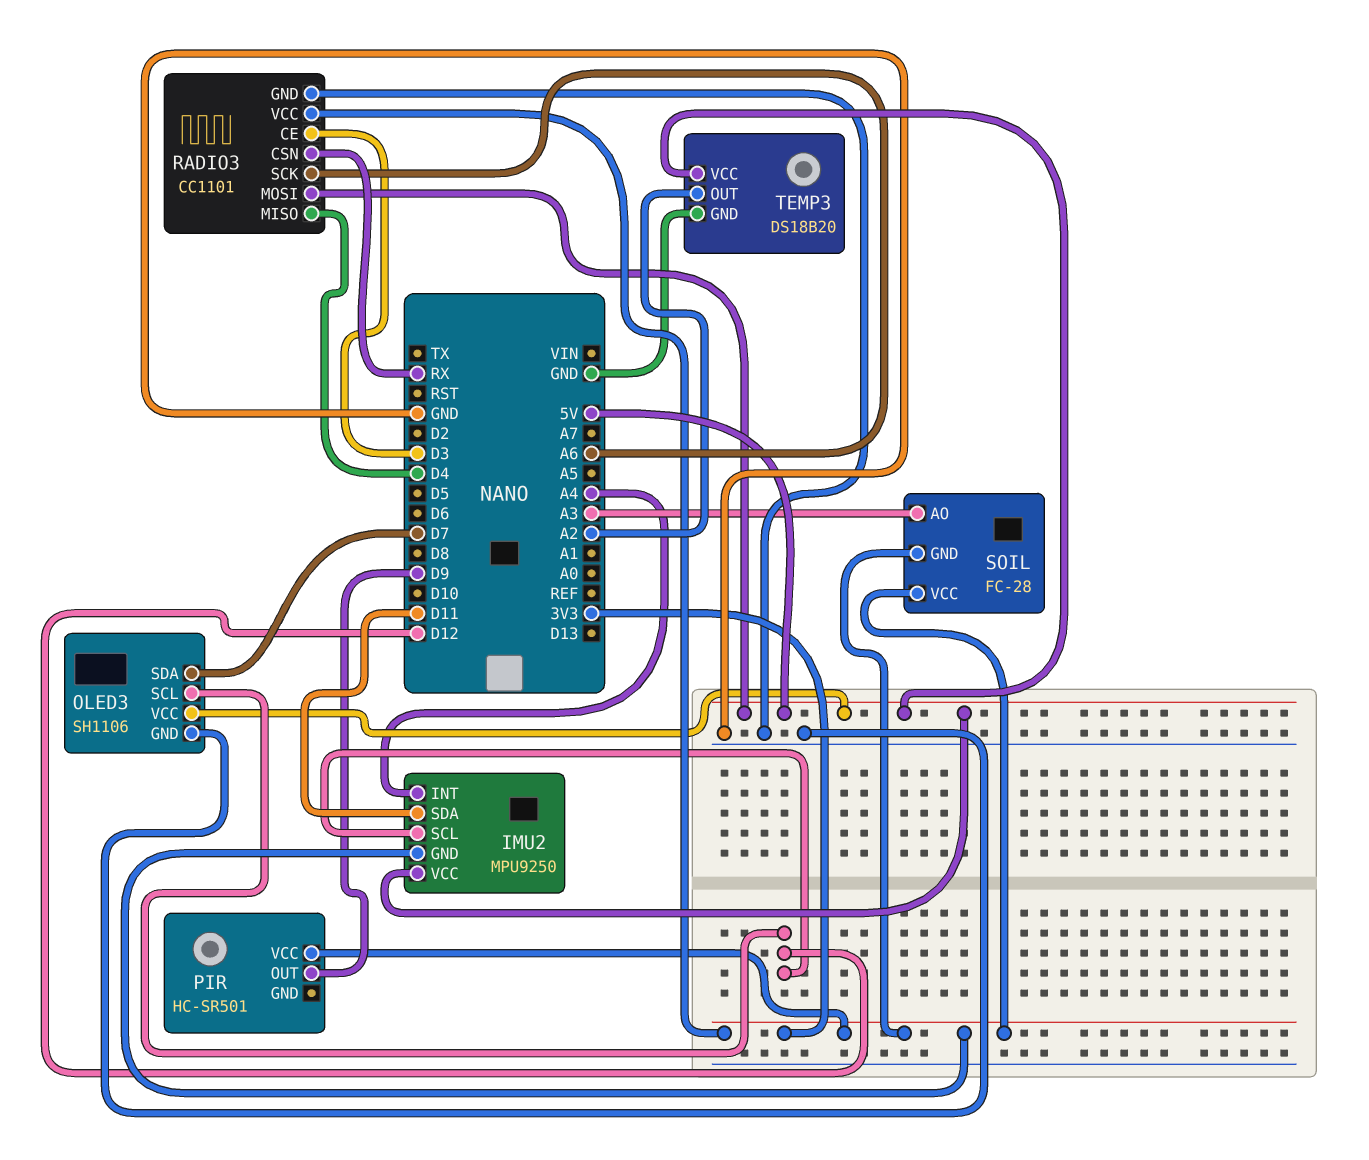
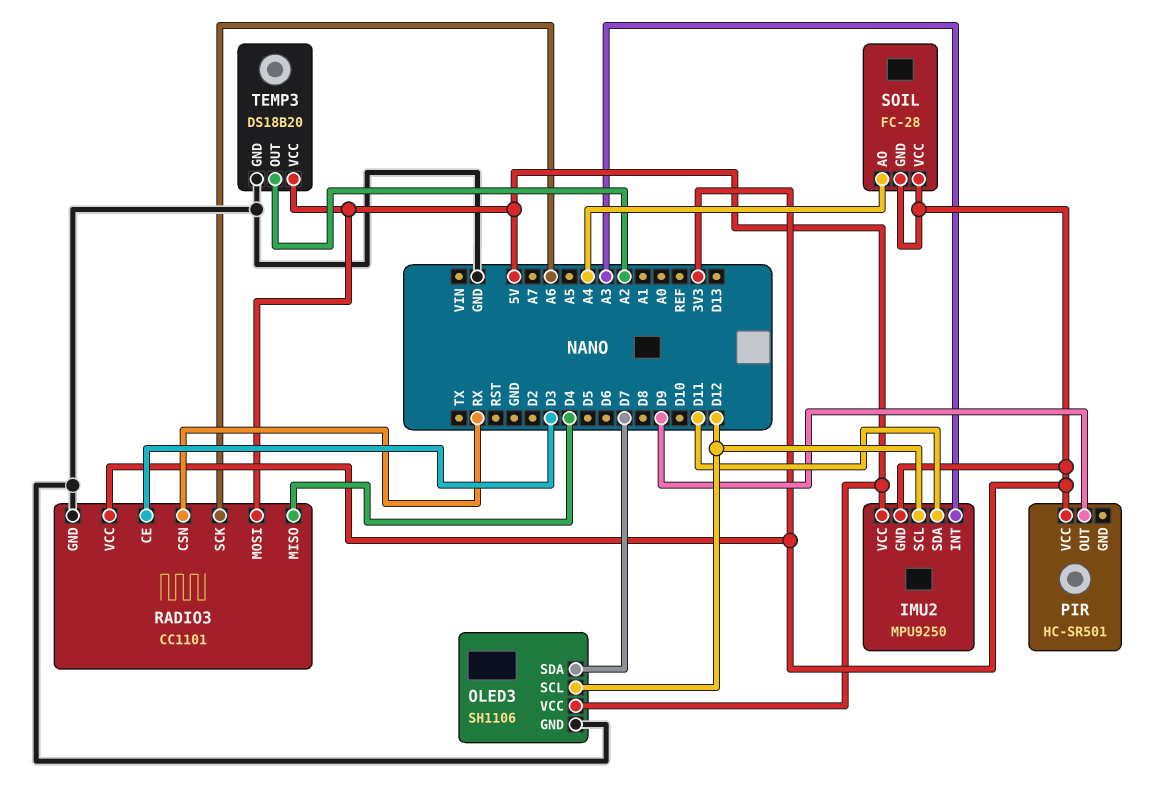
IMU2 pin INT: A4 -> A3
SOIL pin AO: A3 -> A4

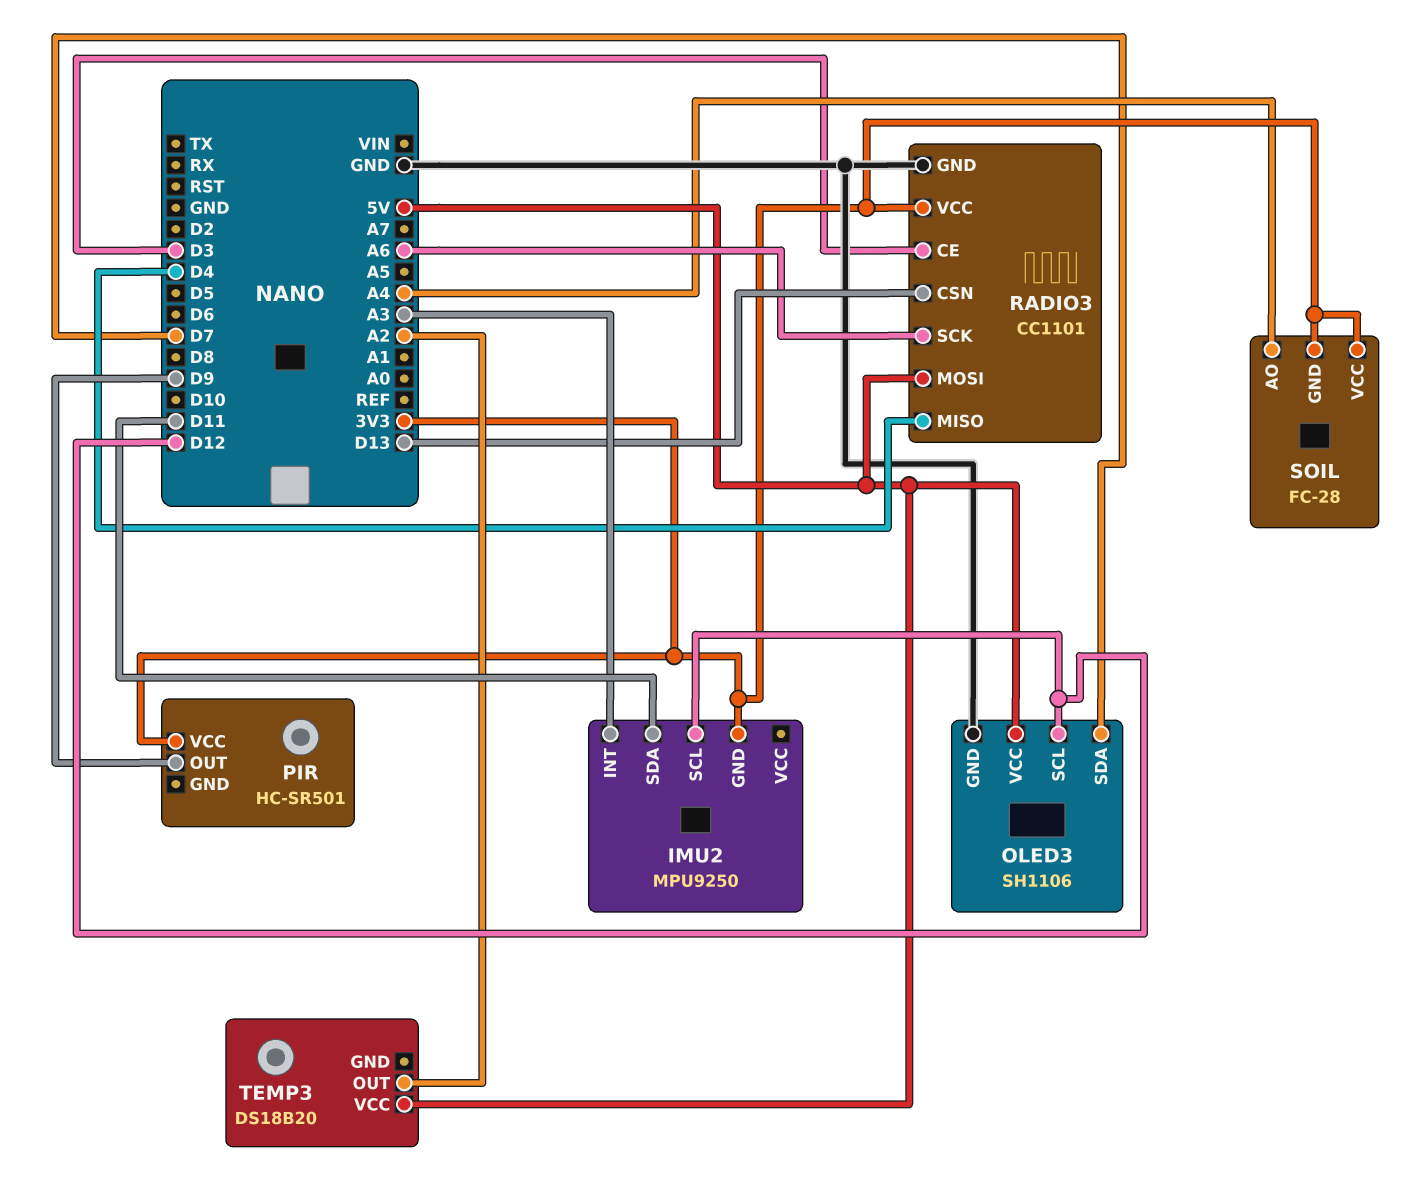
IMU2 pin VCC: 5V -> none
RADIO3 pin CSN: RX -> D13
TEMP3 pin GND: GND -> none

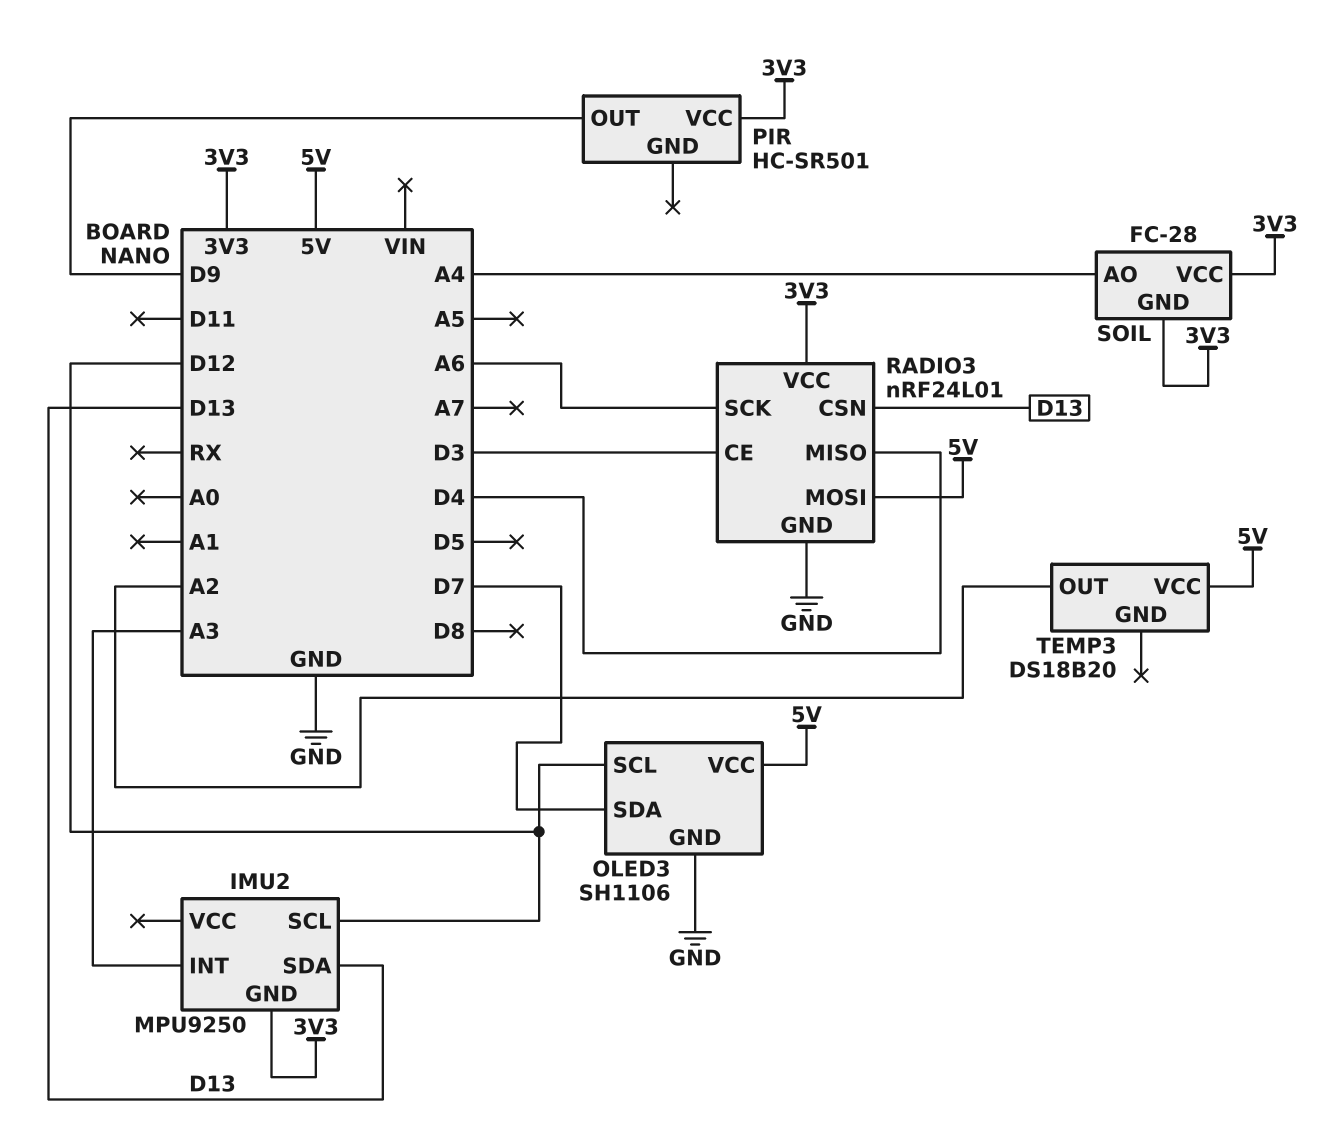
IMU2 pin SDA: D11 -> D13
RADIO3: CC1101 -> nRF24L01

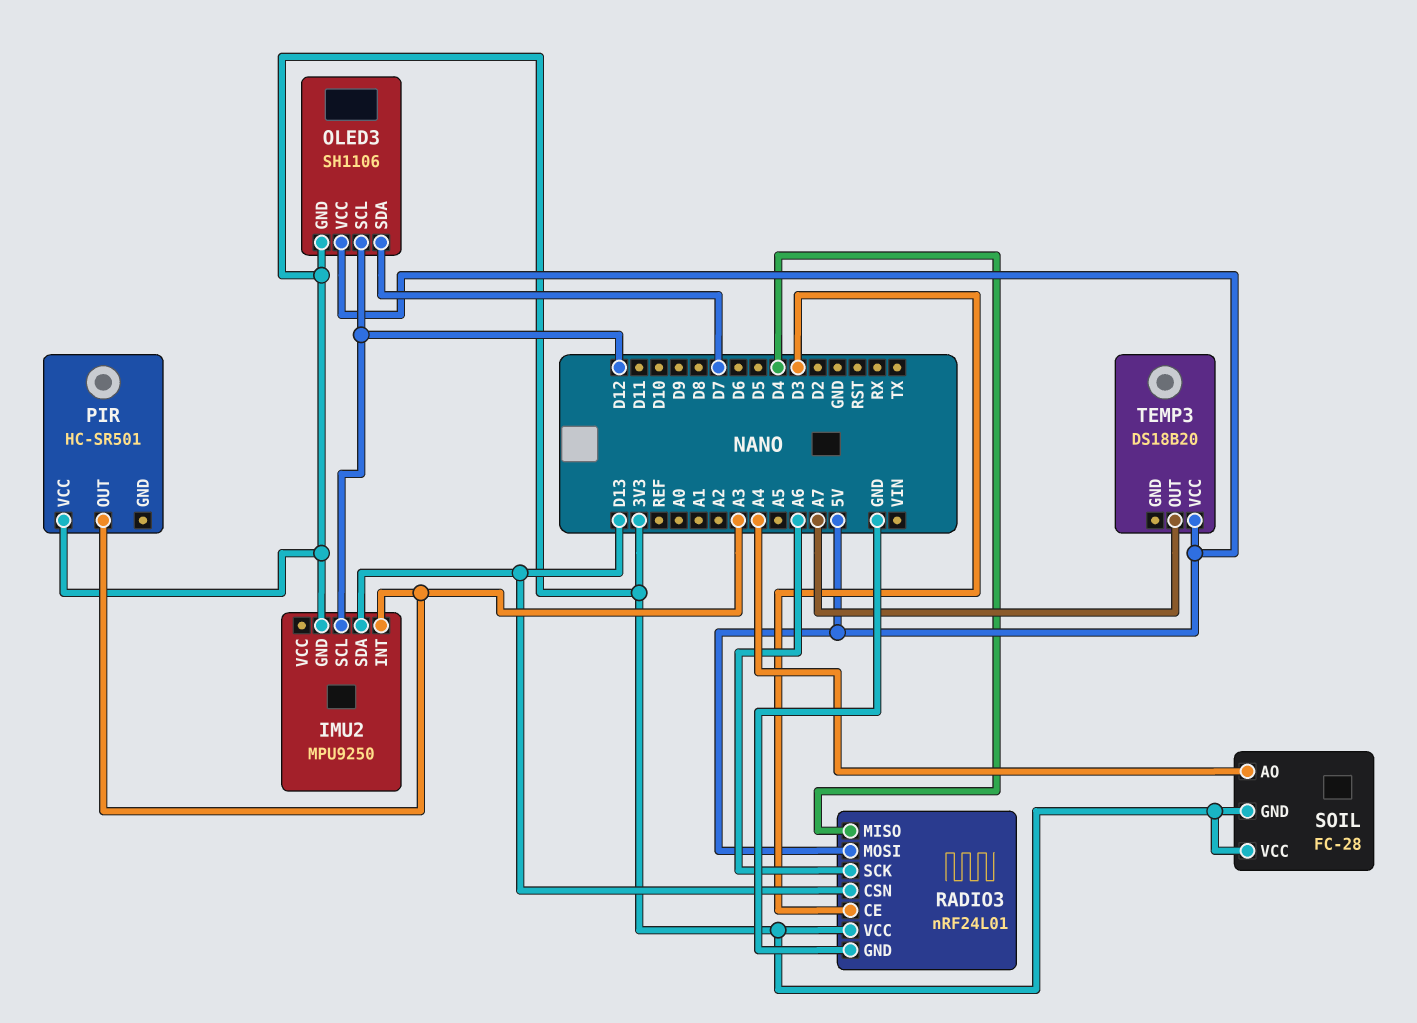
OLED3 pin GND: GND -> 3V3
PIR pin OUT: D9 -> A3
TEMP3 pin OUT: A2 -> A7

